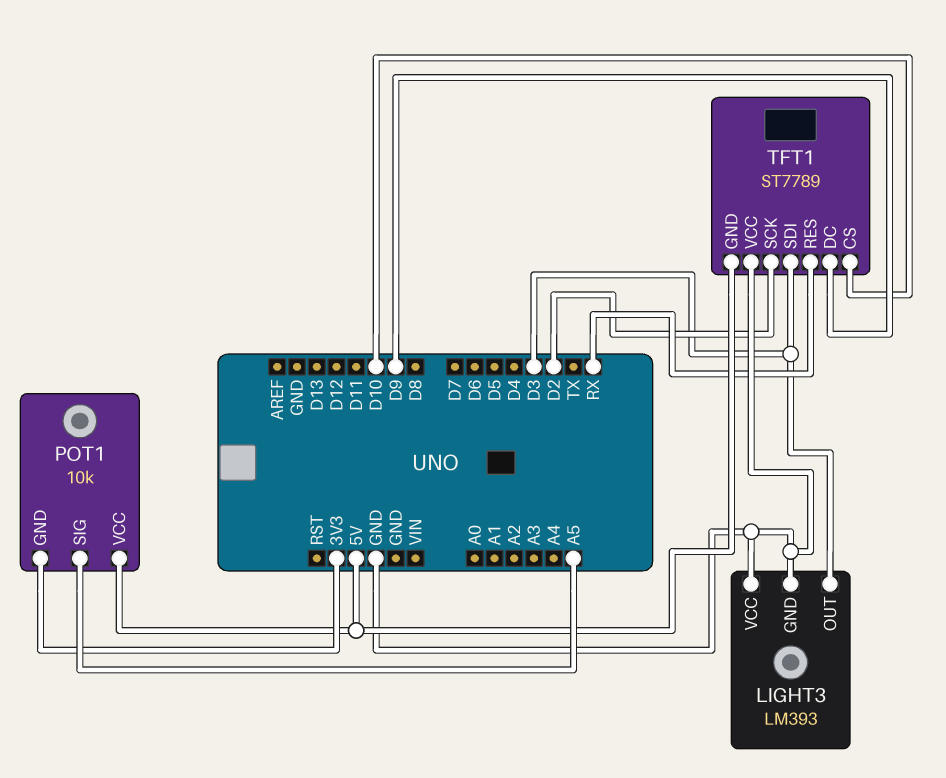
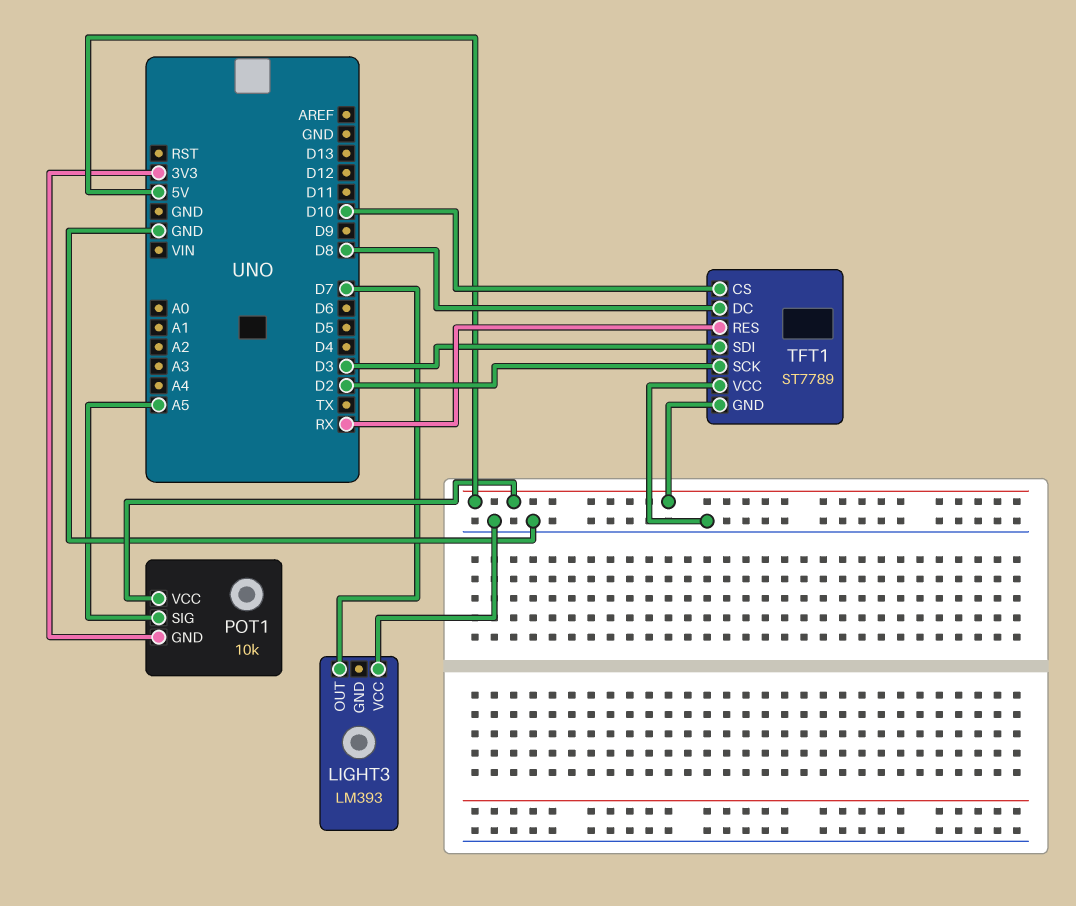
LIGHT3 pin GND: GND -> none
LIGHT3 pin OUT: D3 -> D7
TFT1 pin DC: D9 -> D8

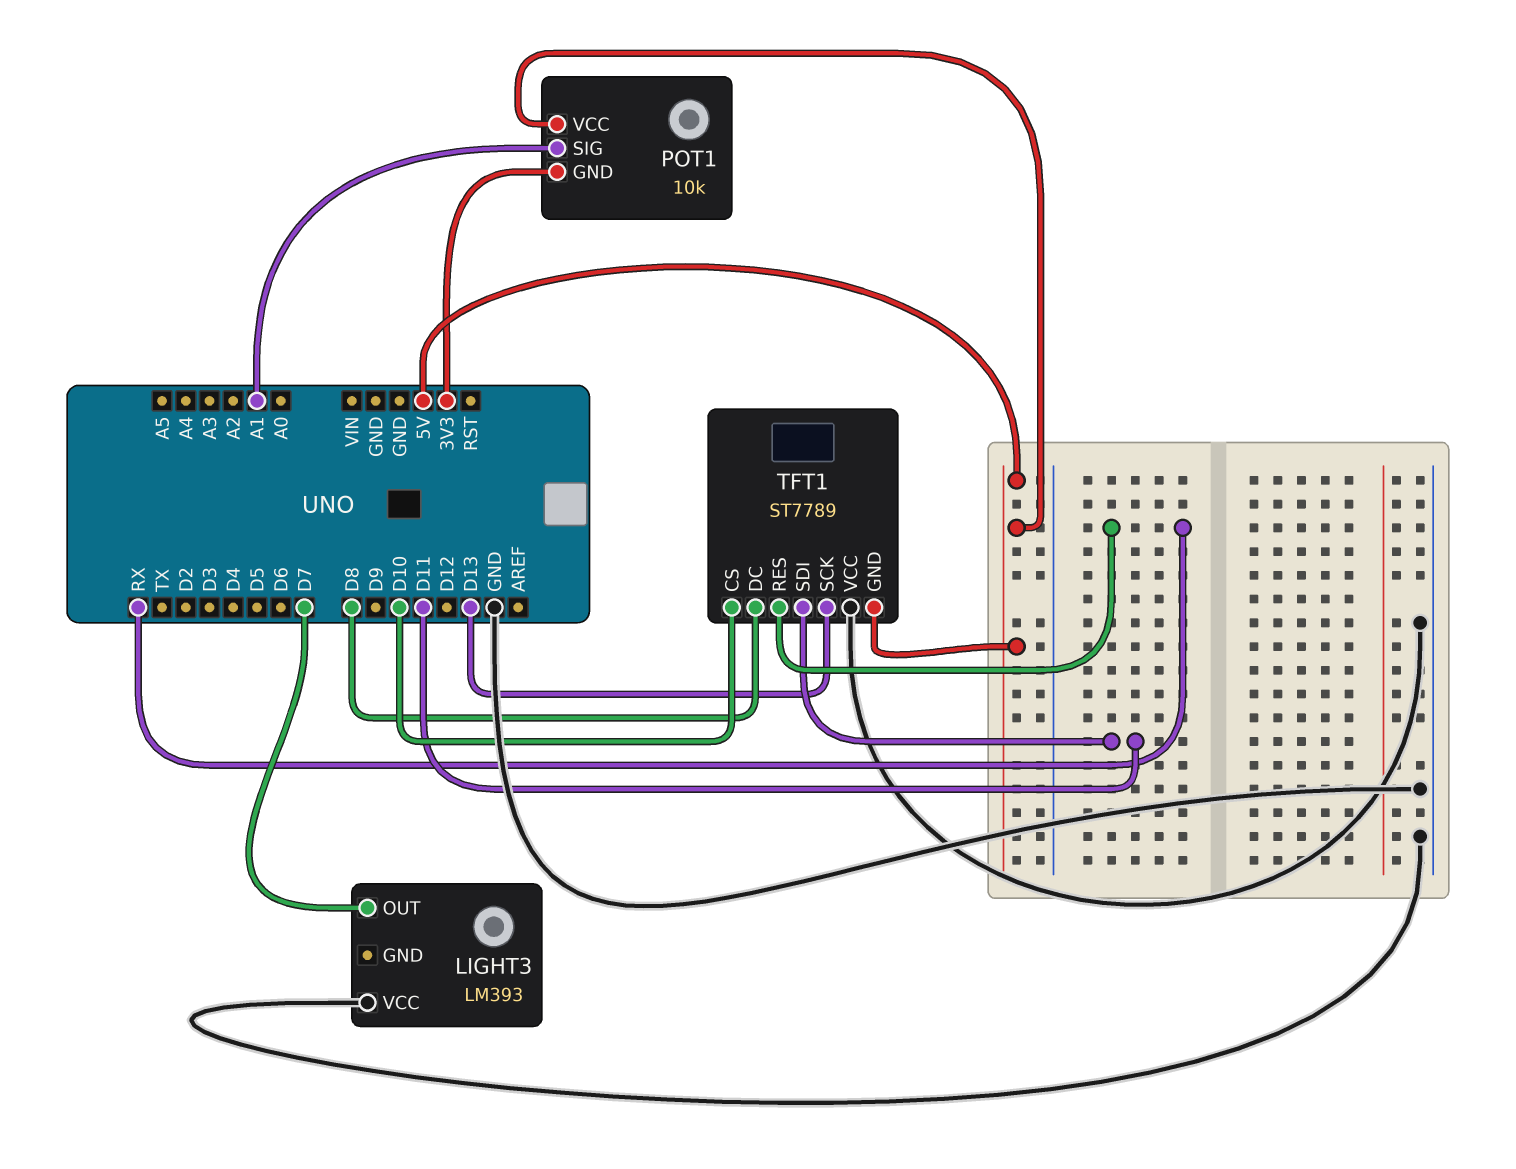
POT1 pin SIG: A5 -> A1
TFT1 pin SCK: D2 -> D13
TFT1 pin SDI: D3 -> D11

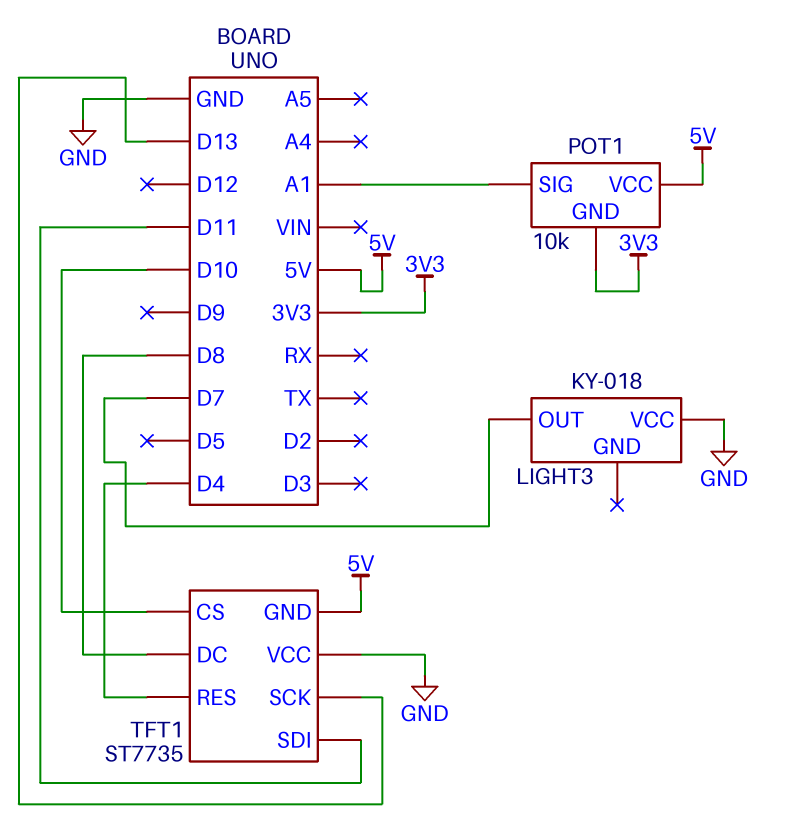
LIGHT3: LM393 -> KY-018
TFT1: ST7789 -> ST7735
TFT1 pin RES: RX -> D4

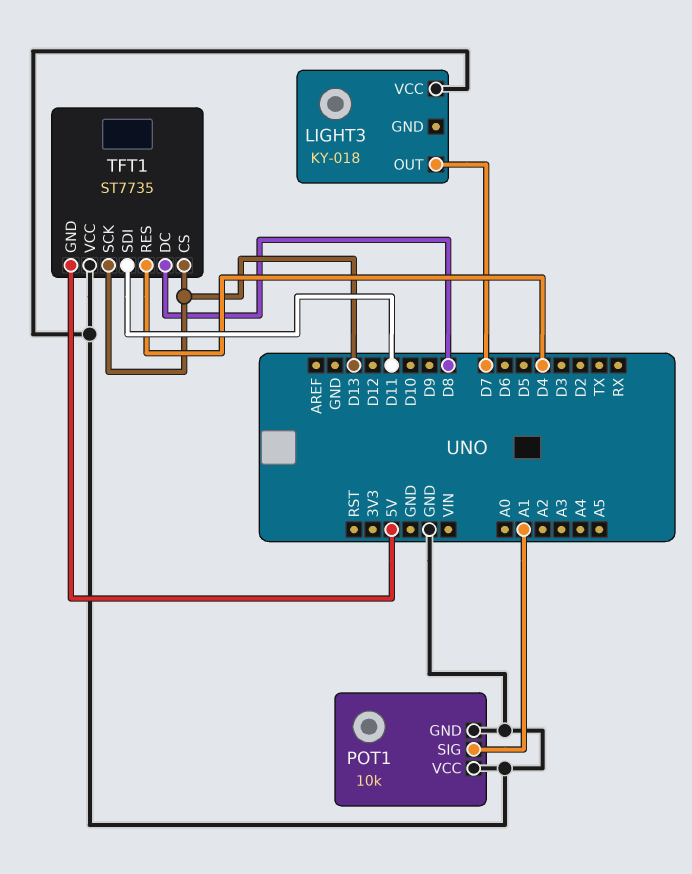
POT1 pin GND: 3V3 -> GND
POT1 pin VCC: 5V -> GND
TFT1 pin CS: D10 -> D13

